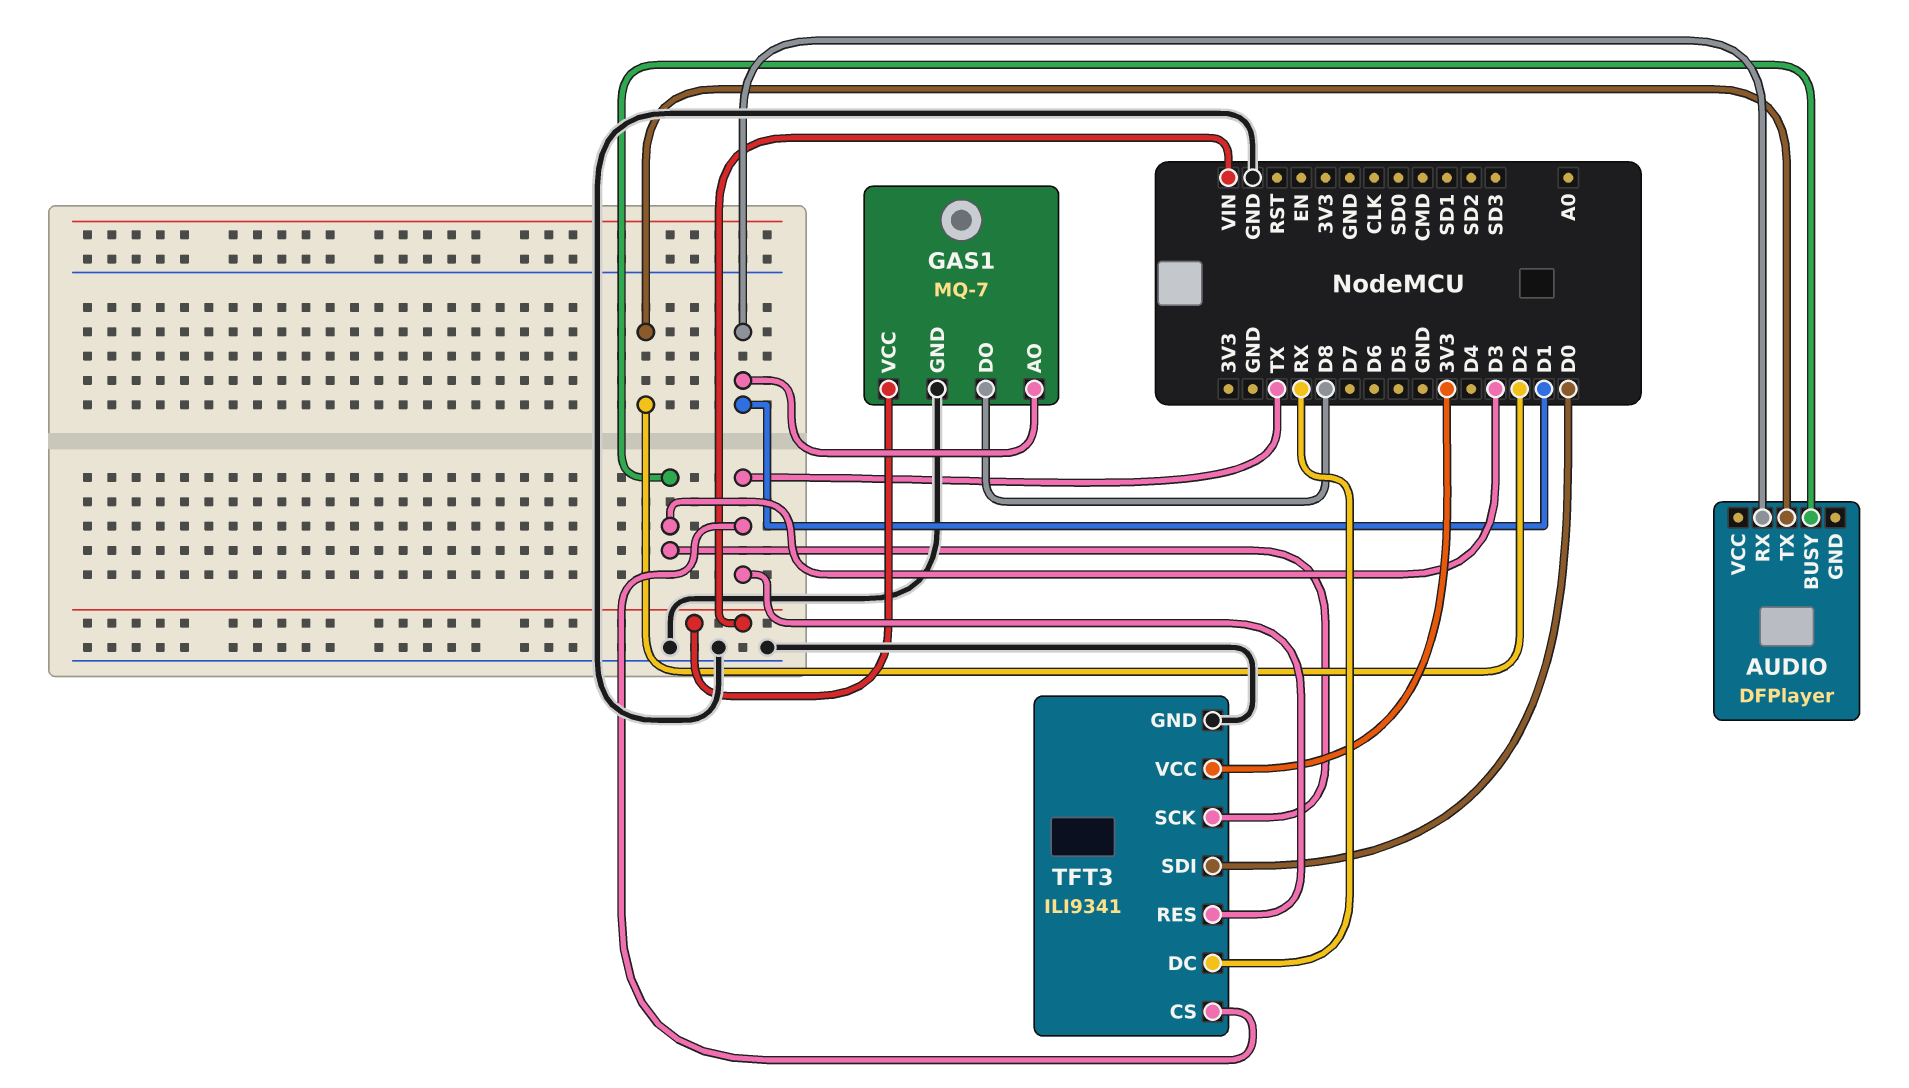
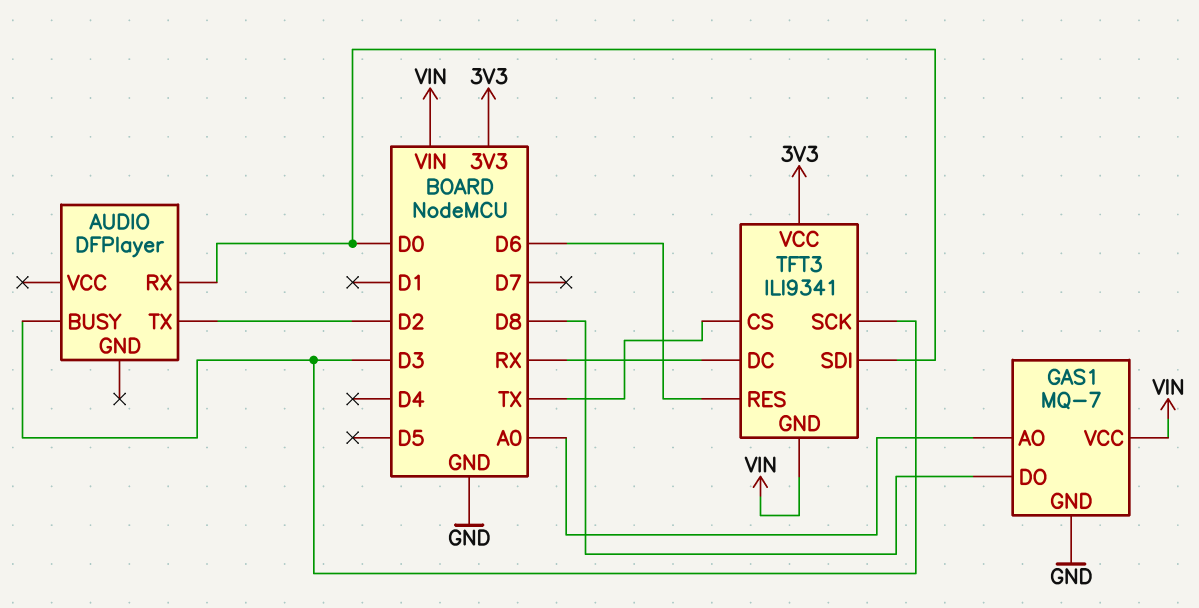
AUDIO pin RX: D1 -> D0
GAS1 pin AO: D1 -> A0
TFT3 pin GND: GND -> VIN
TFT3 pin RES: TX -> D6

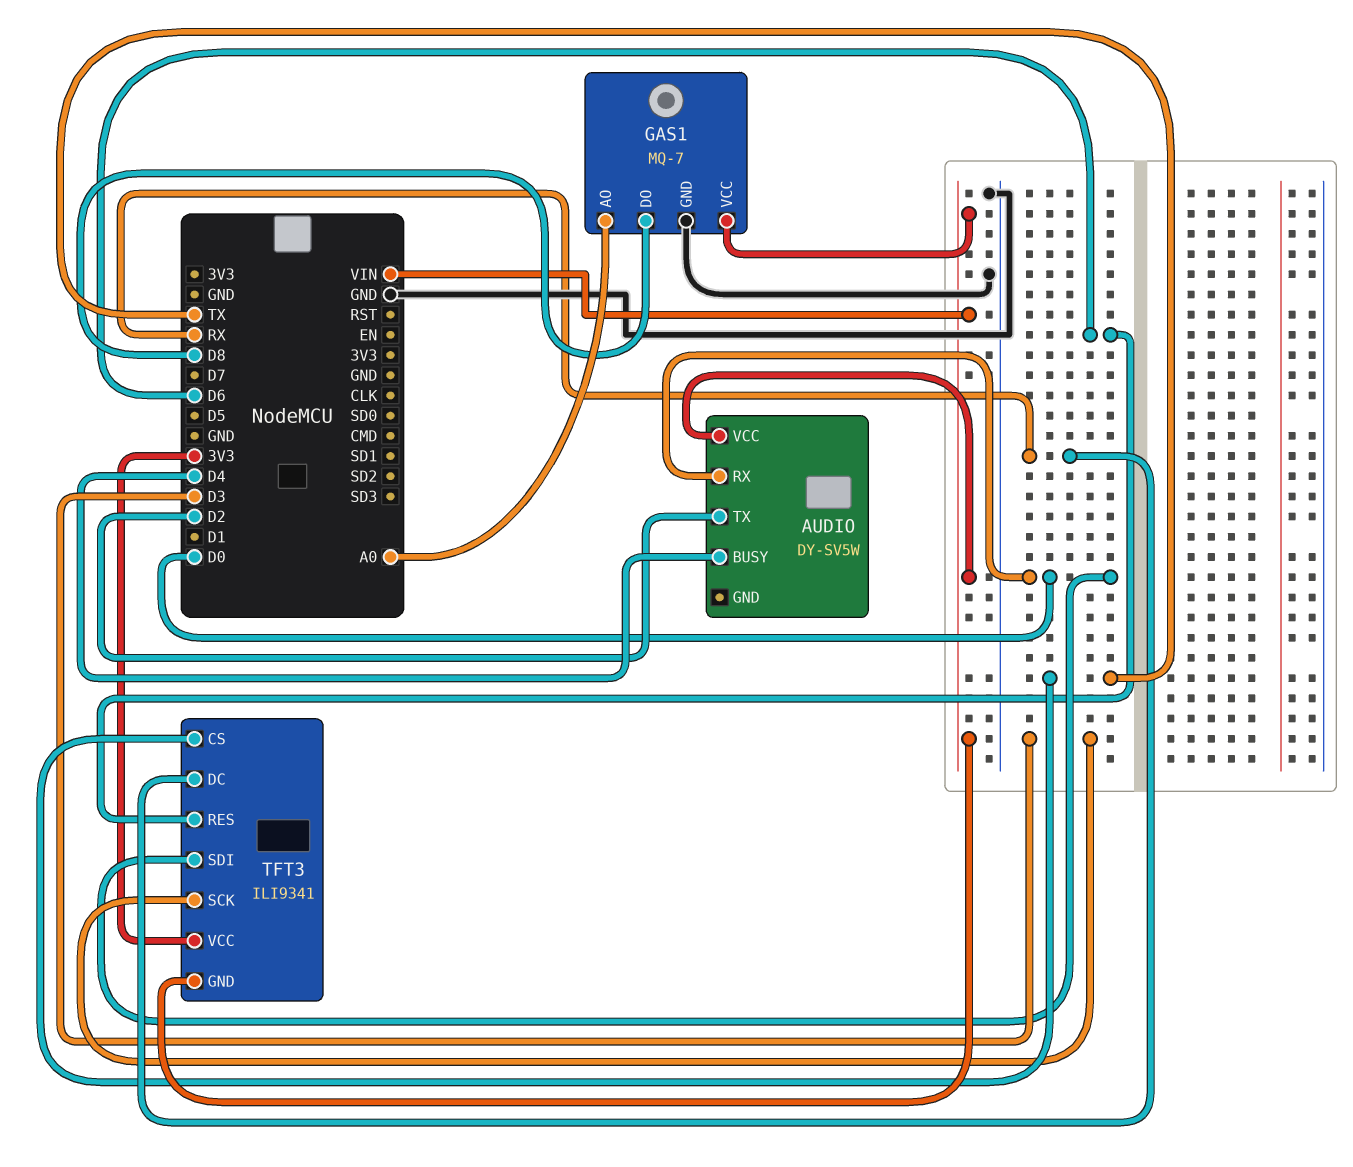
AUDIO: DFPlayer -> DY-SV5W
AUDIO pin BUSY: D3 -> D4
AUDIO pin VCC: none -> VIN

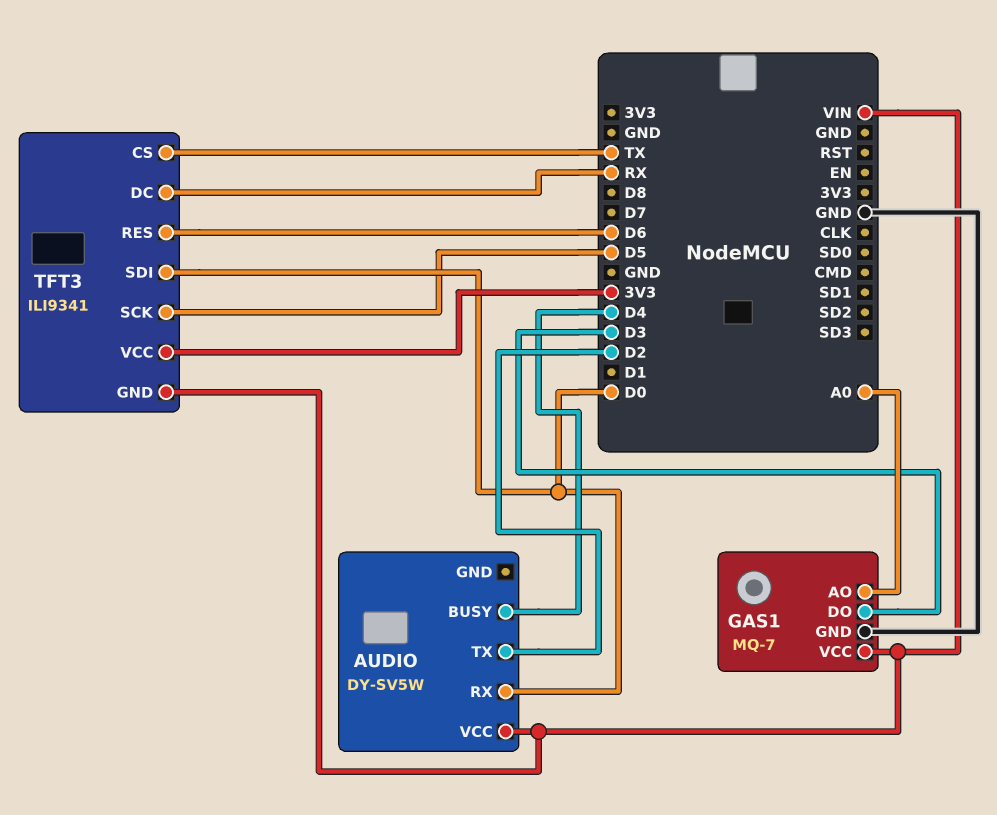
GAS1 pin DO: D8 -> D3
TFT3 pin SCK: D3 -> D5

